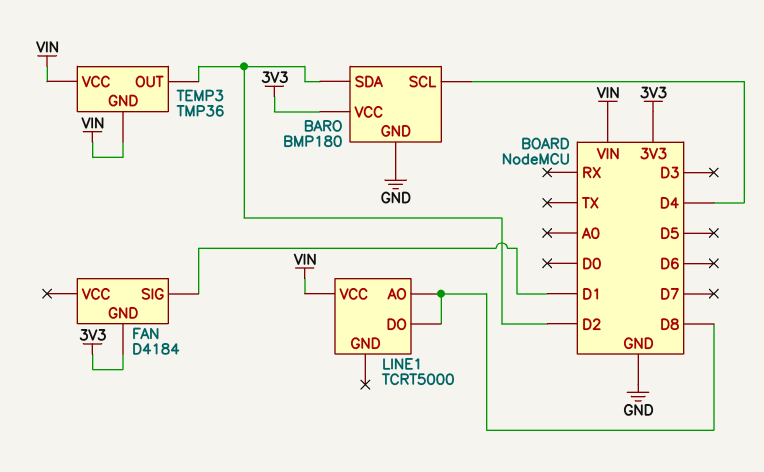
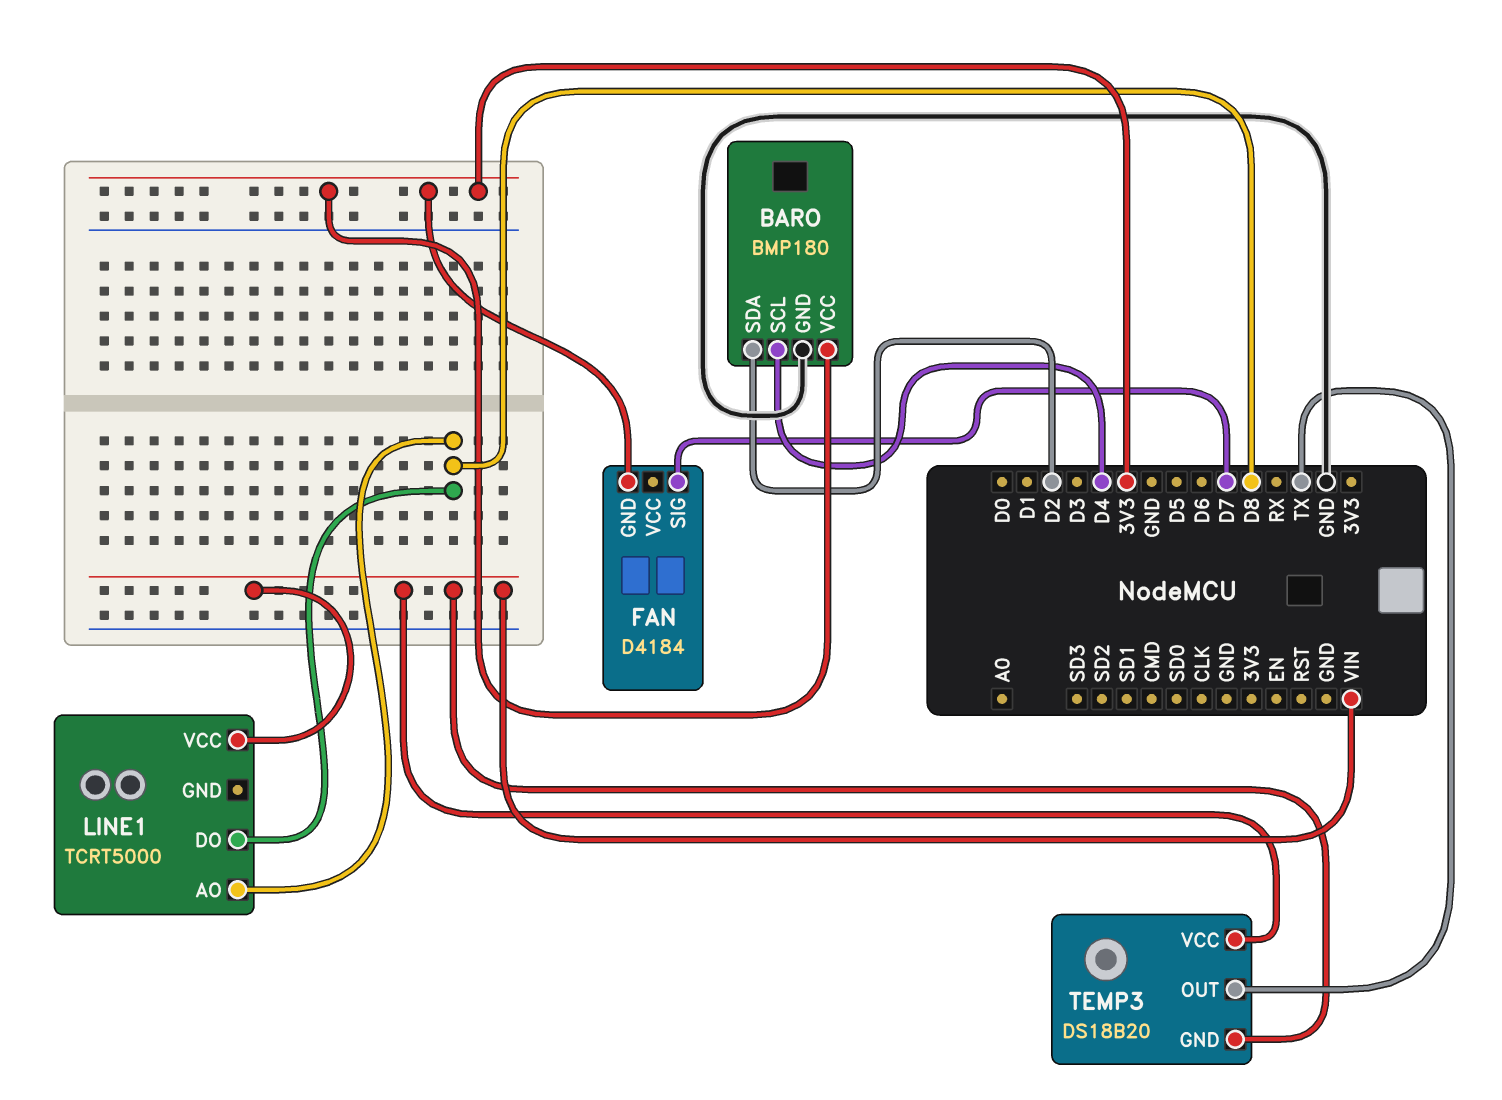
FAN pin SIG: D1 -> D7
TEMP3: TMP36 -> DS18B20
TEMP3 pin OUT: D2 -> TX

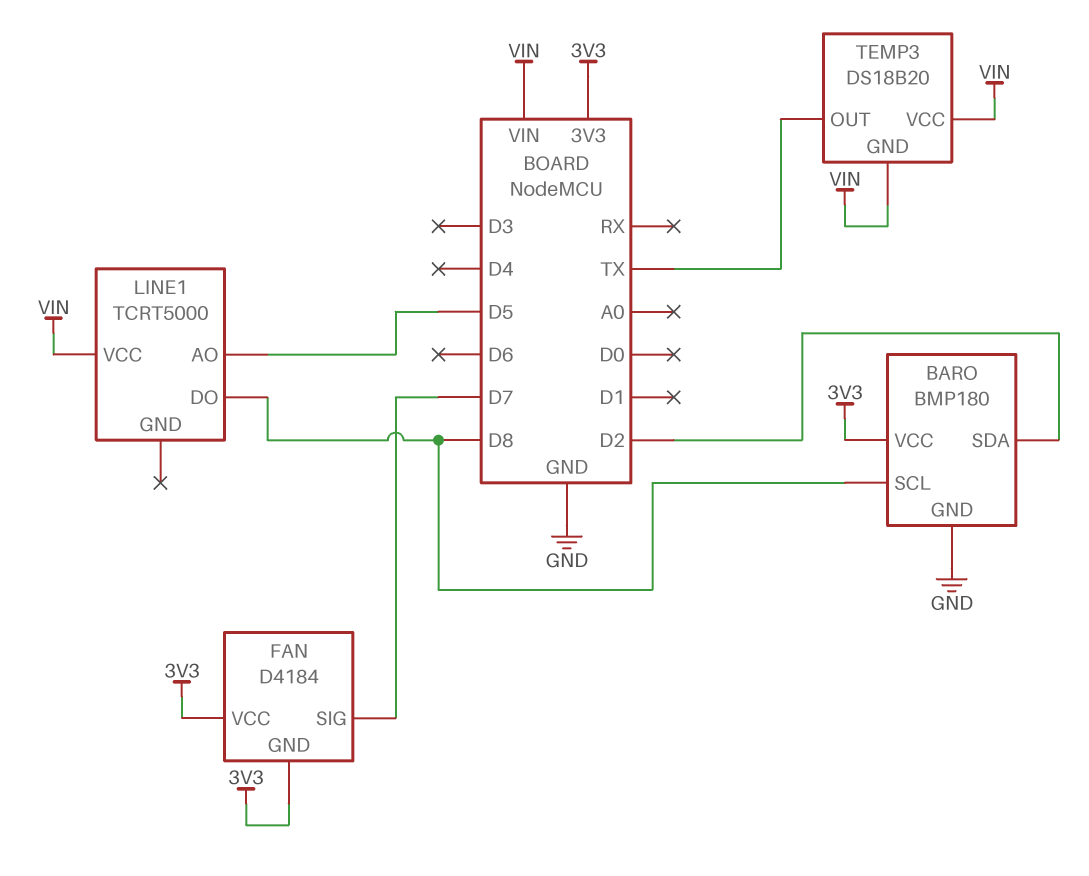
BARO pin SCL: D4 -> D8
FAN pin VCC: none -> 3V3
LINE1 pin AO: D8 -> D5

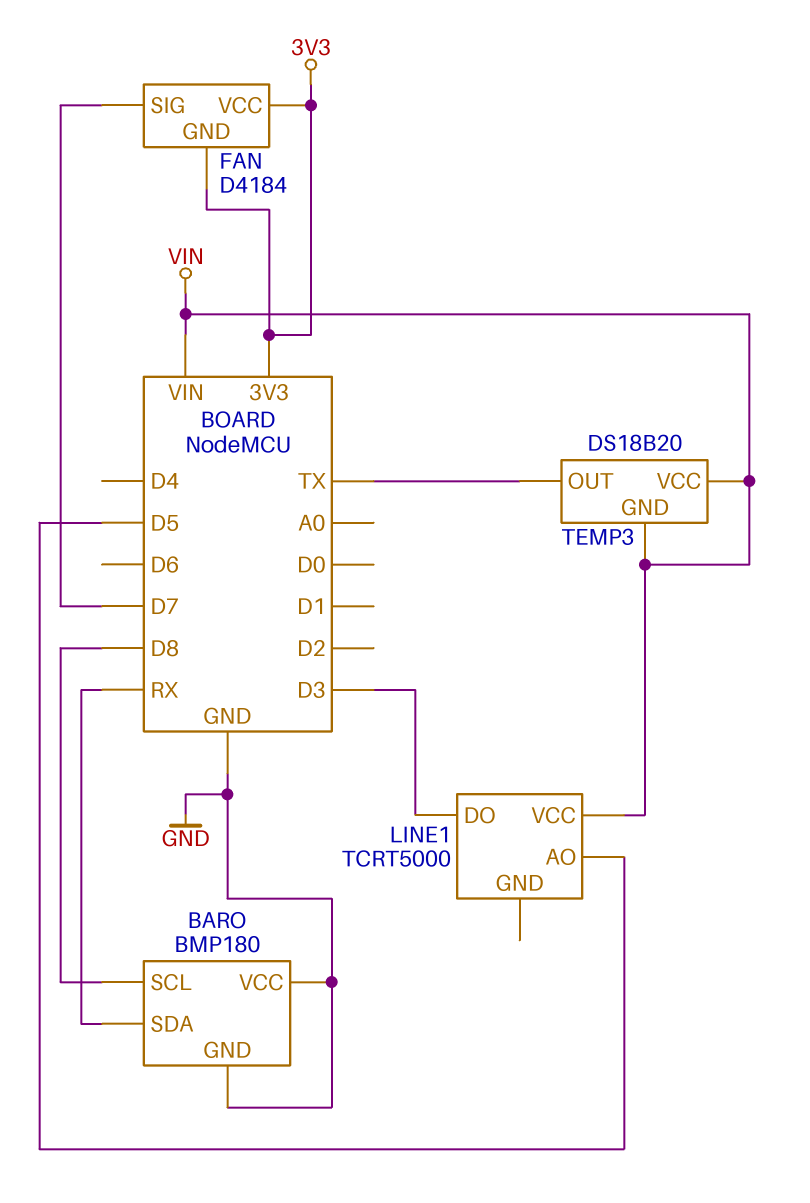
BARO pin SDA: D2 -> RX
BARO pin VCC: 3V3 -> GND
LINE1 pin DO: D8 -> D3

